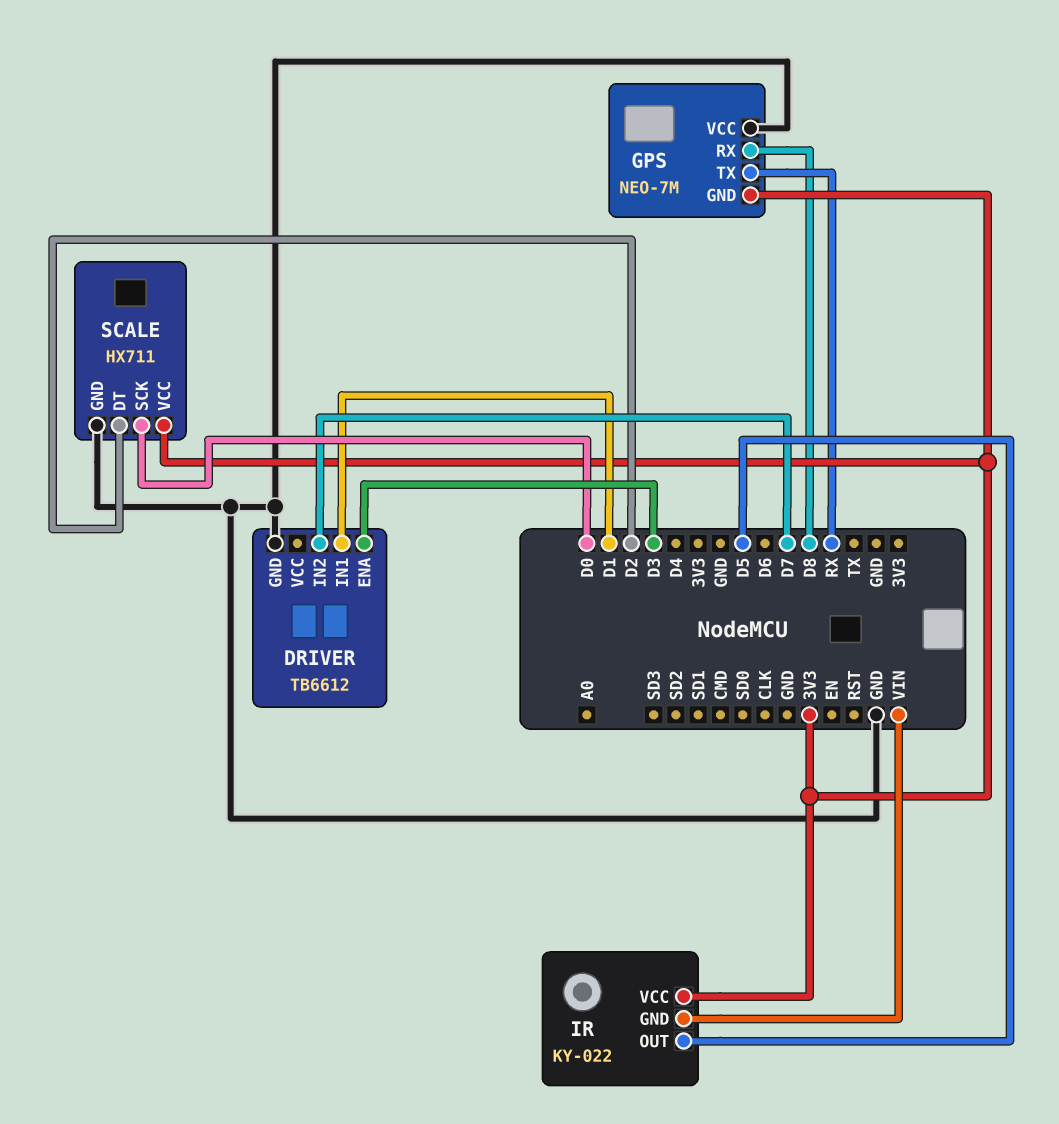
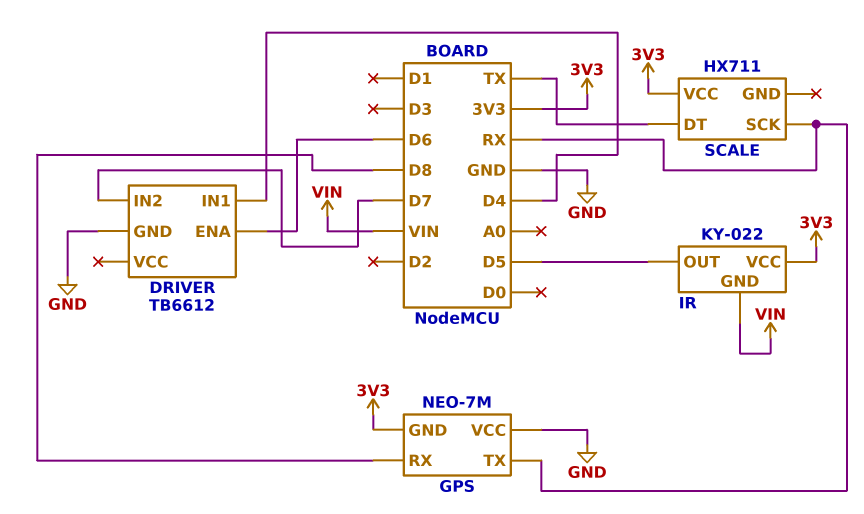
DRIVER pin ENA: D3 -> D6
DRIVER pin IN1: D1 -> D4
SCALE pin DT: D2 -> TX
SCALE pin GND: GND -> none
SCALE pin SCK: D0 -> RX

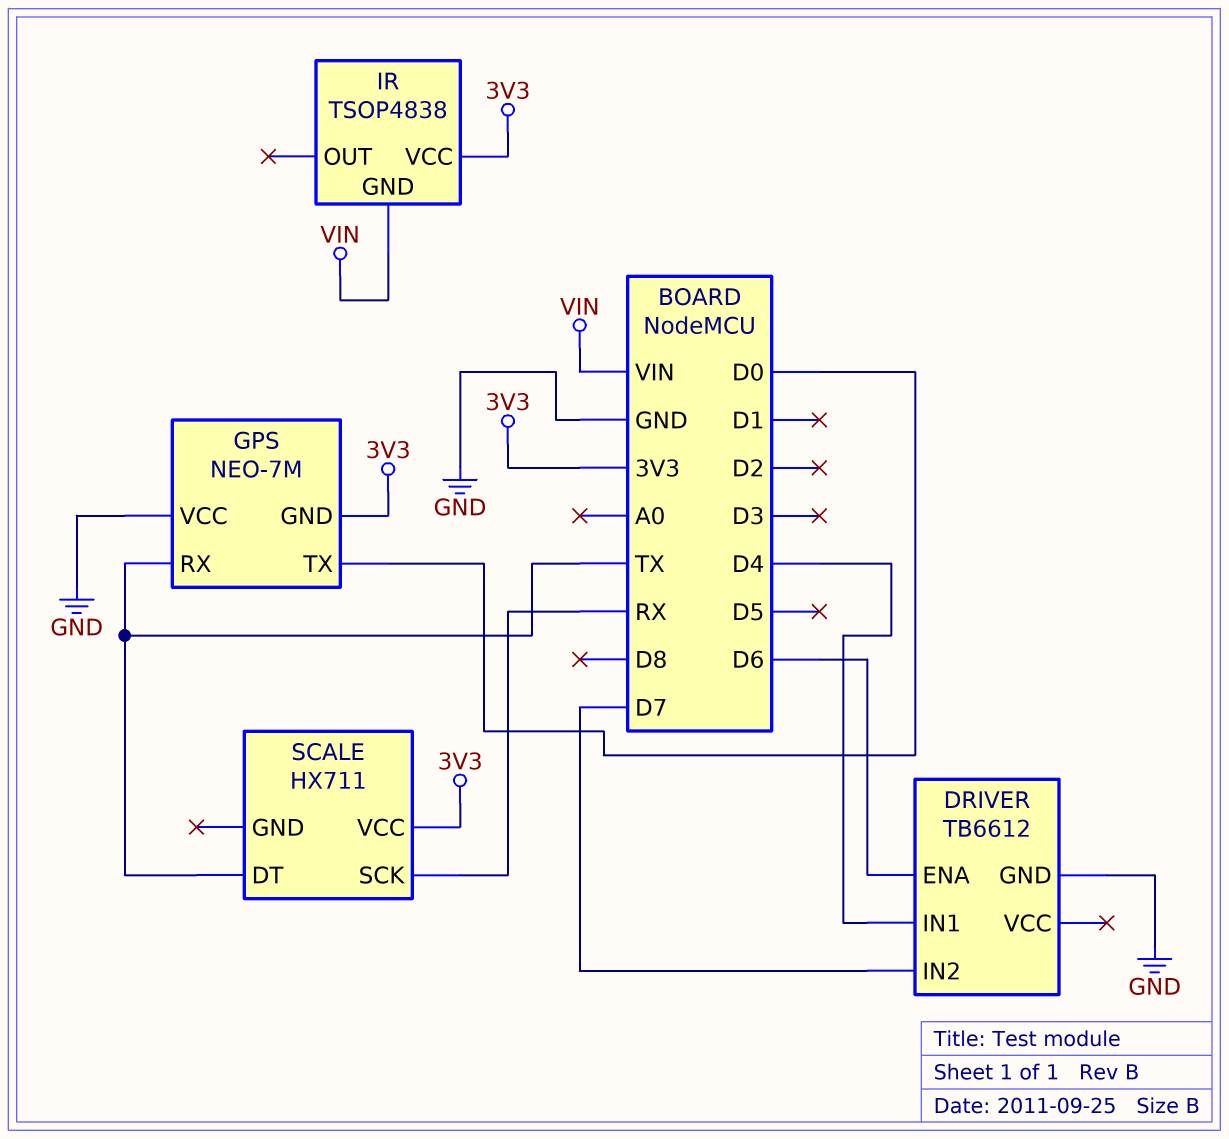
GPS pin RX: D8 -> TX
GPS pin TX: RX -> D0
IR: KY-022 -> TSOP4838
IR pin OUT: D5 -> none

